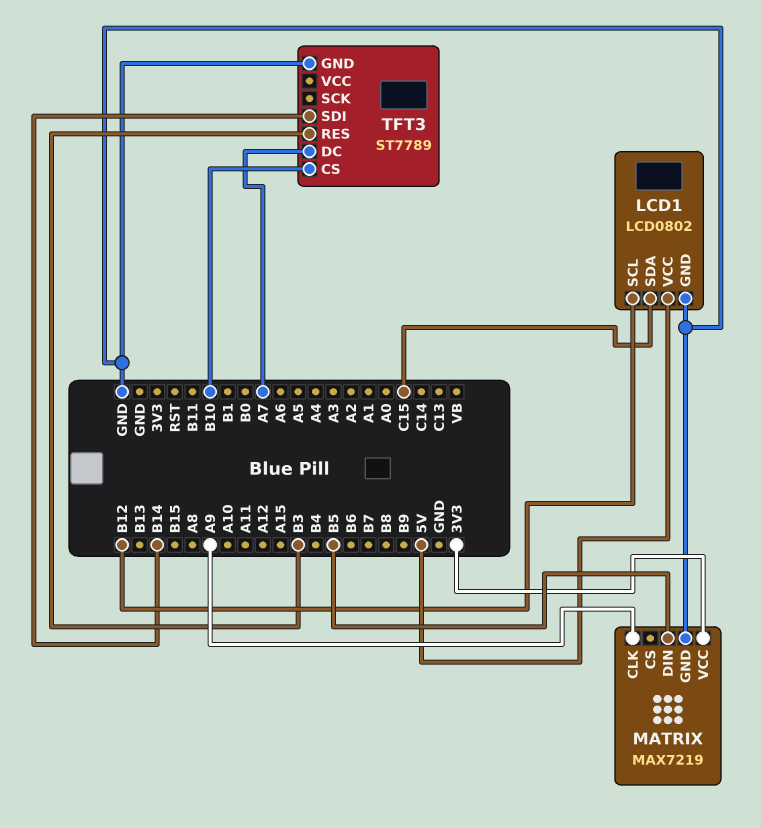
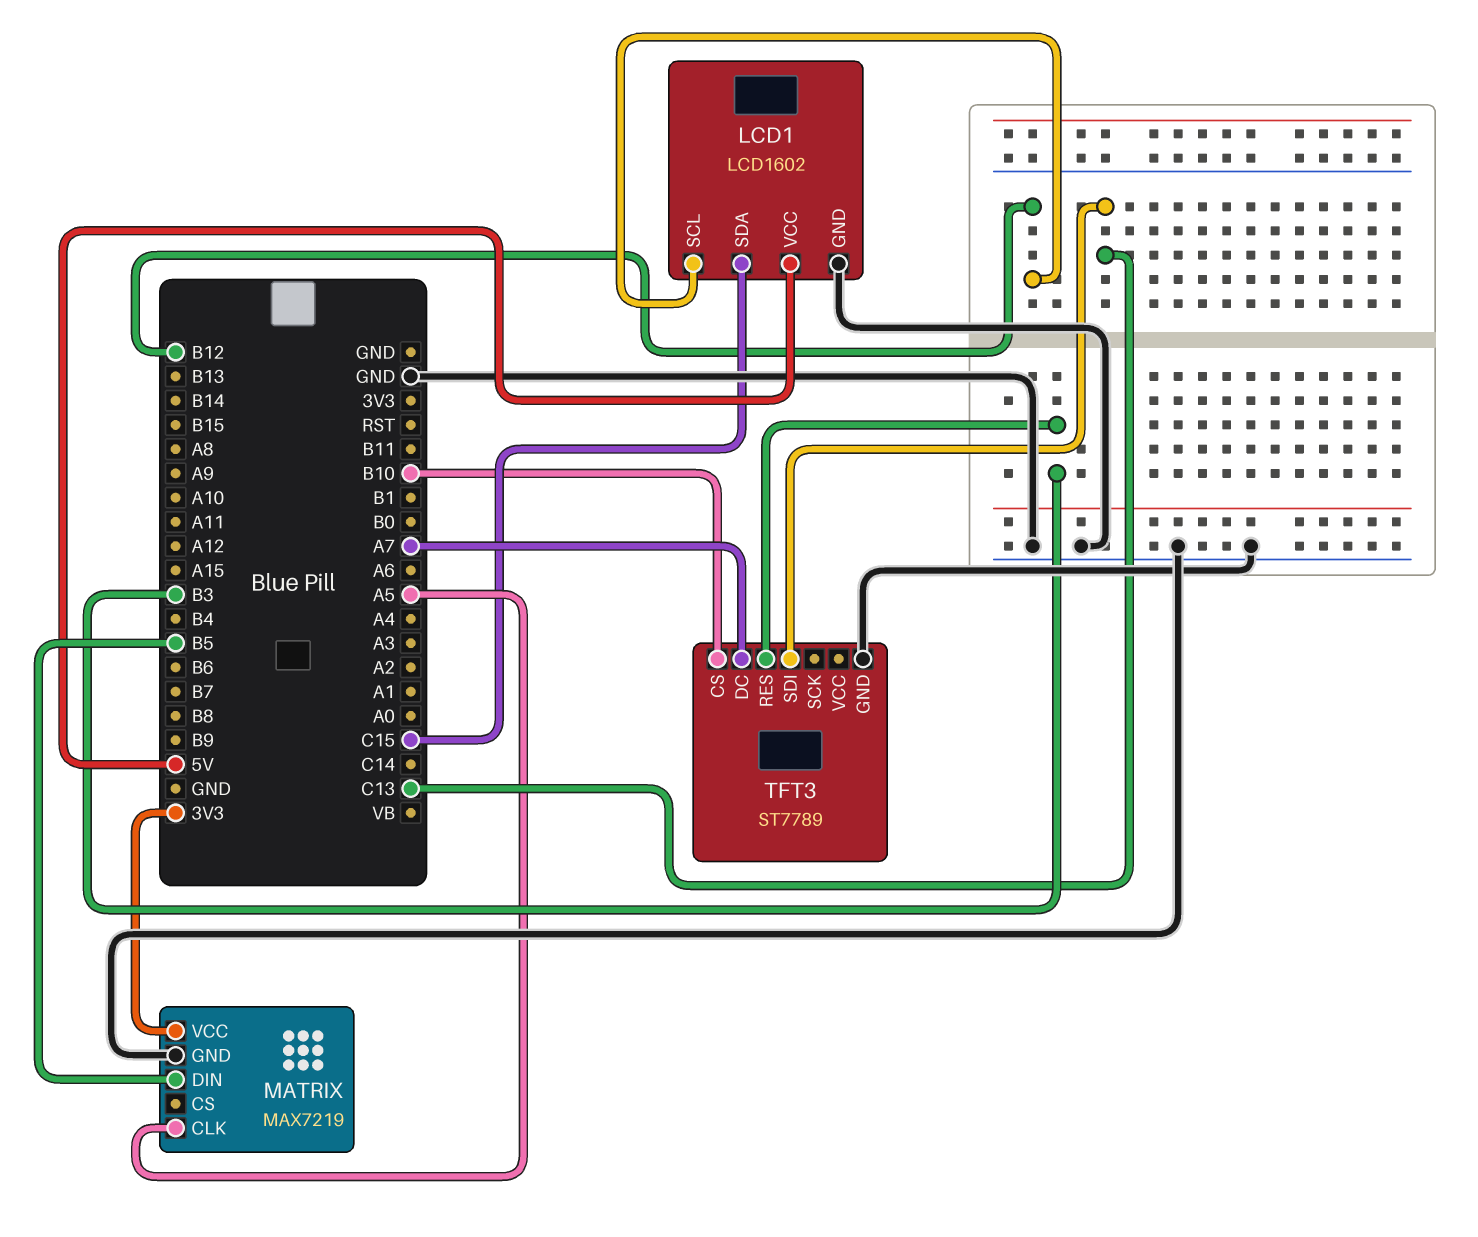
LCD1: LCD0802 -> LCD1602
MATRIX pin CLK: A9 -> A5
TFT3 pin SDI: B14 -> C13

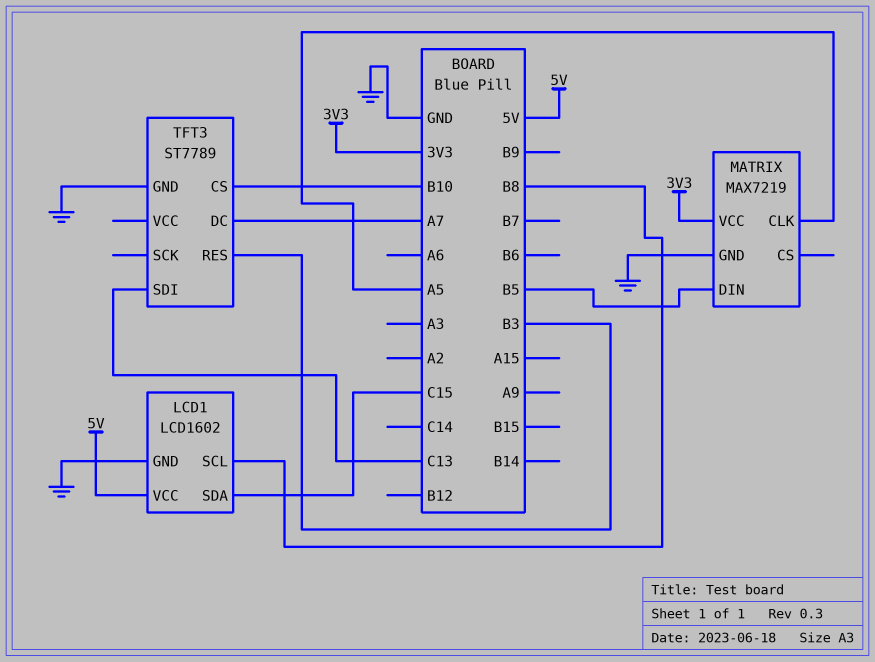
LCD1 pin SCL: B12 -> B8

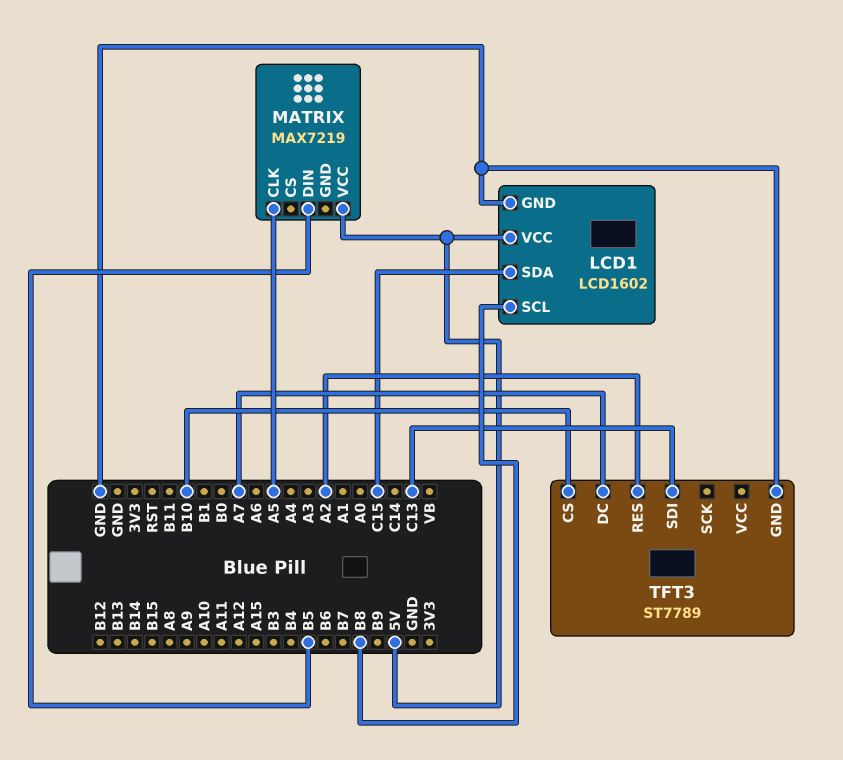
MATRIX pin GND: GND -> none
MATRIX pin VCC: 3V3 -> 5V
TFT3 pin RES: B3 -> A2

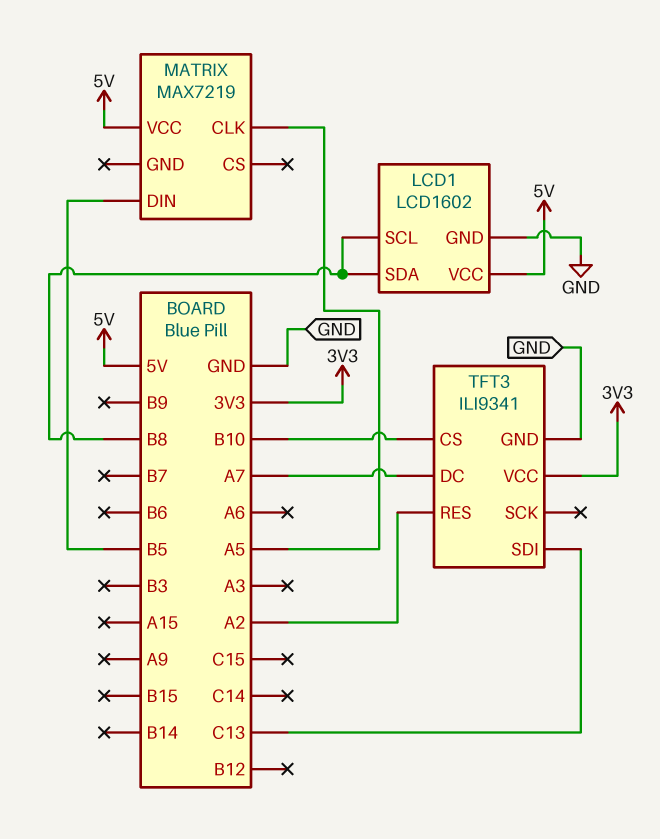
LCD1 pin SDA: C15 -> B8
TFT3: ST7789 -> ILI9341
TFT3 pin VCC: none -> 3V3

